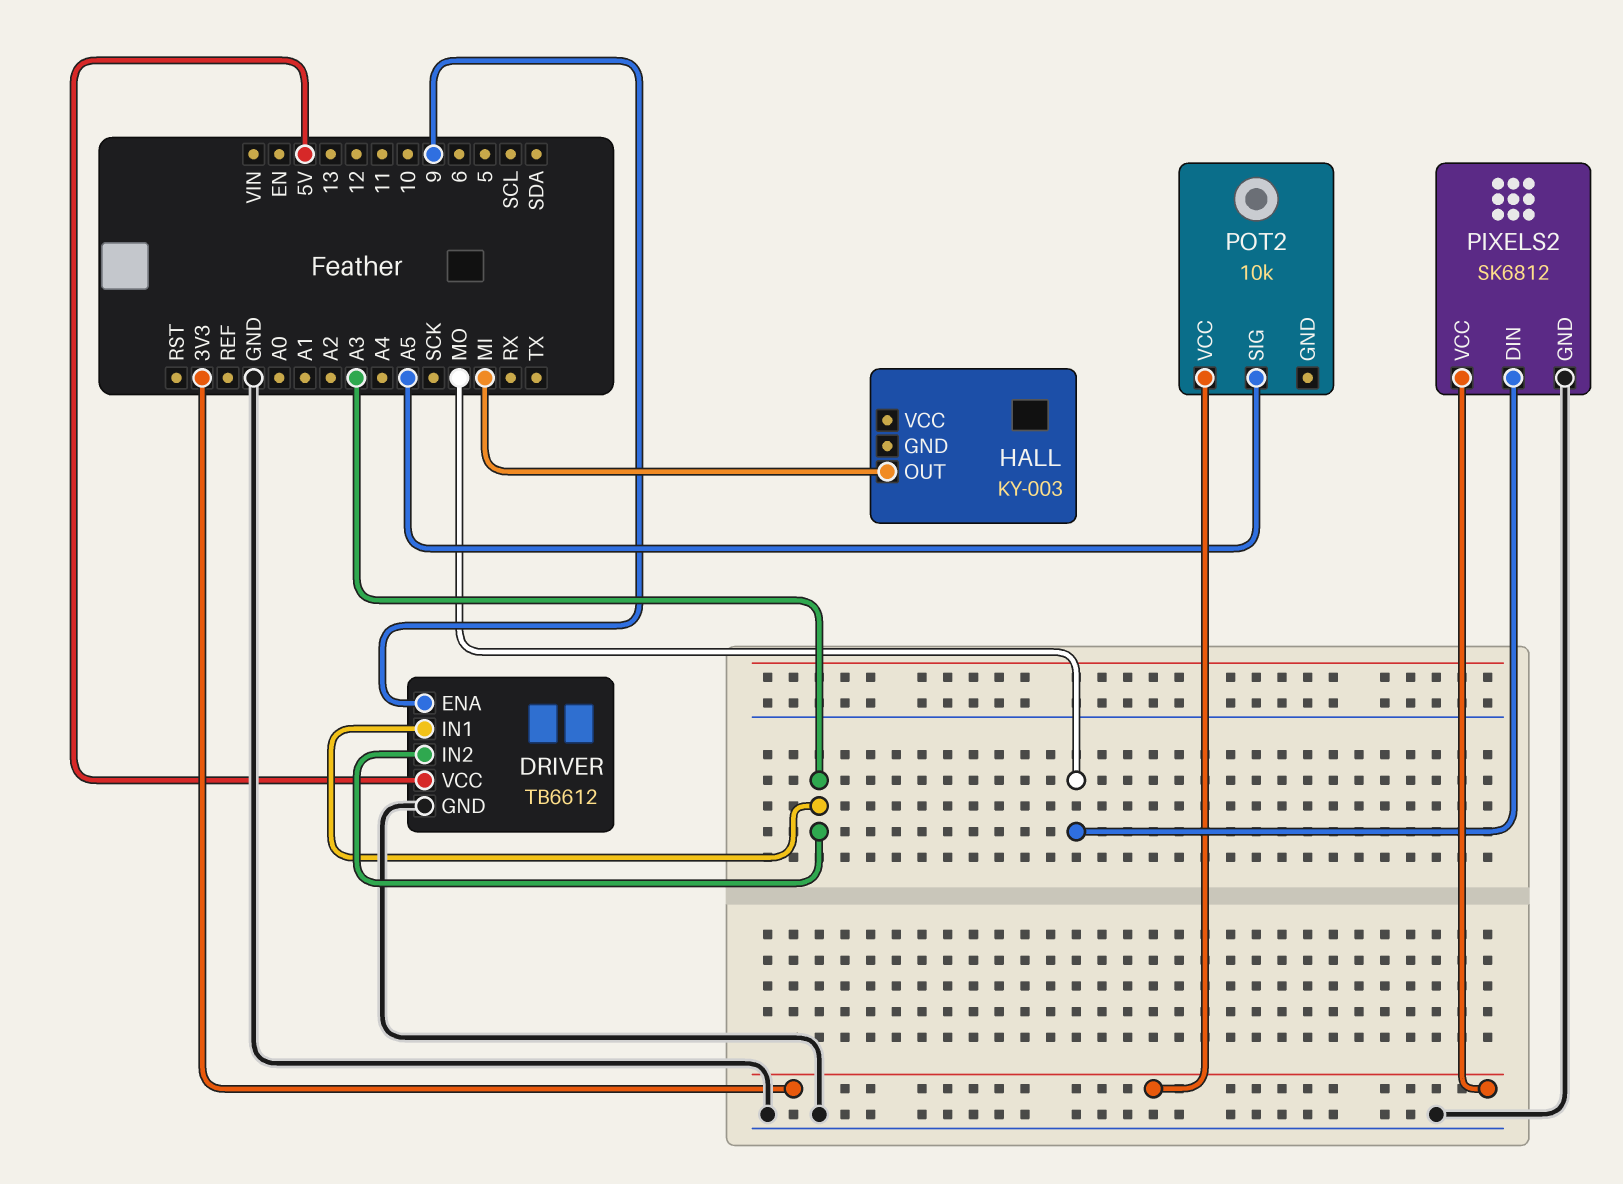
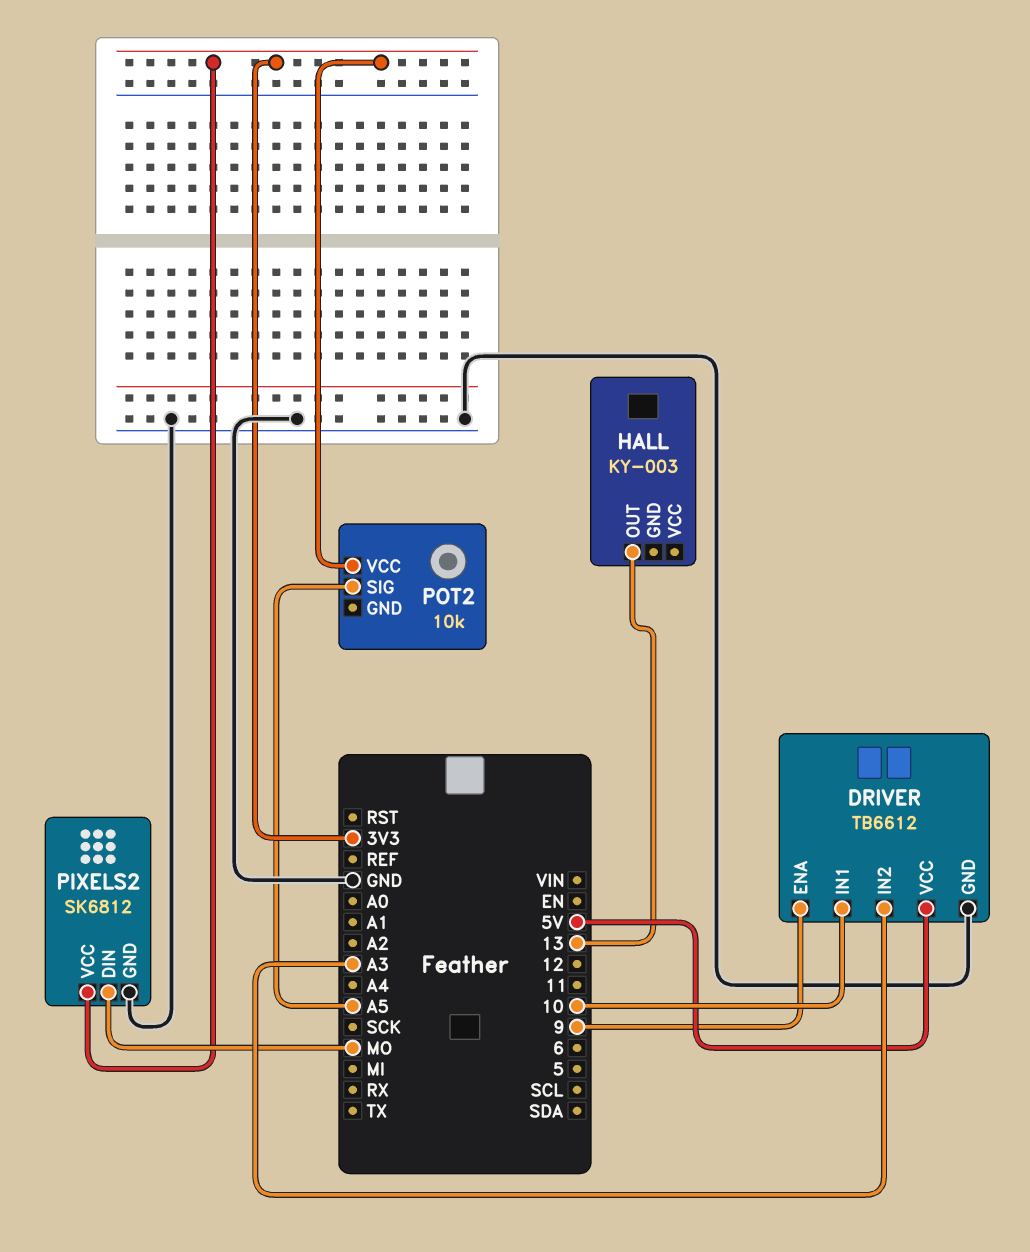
DRIVER pin IN1: A3 -> 10
HALL pin OUT: MI -> 13

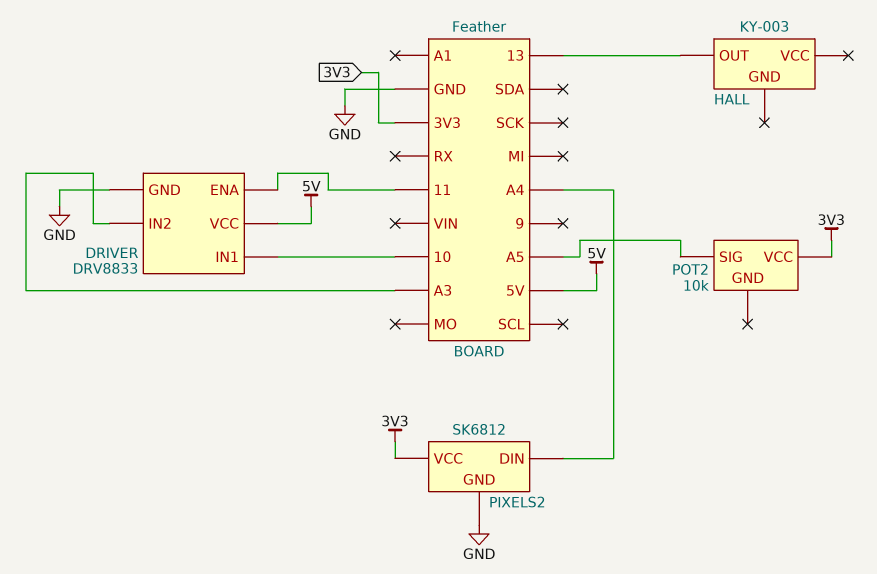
DRIVER: TB6612 -> DRV8833
DRIVER pin ENA: 9 -> 11
PIXELS2 pin DIN: MO -> A4

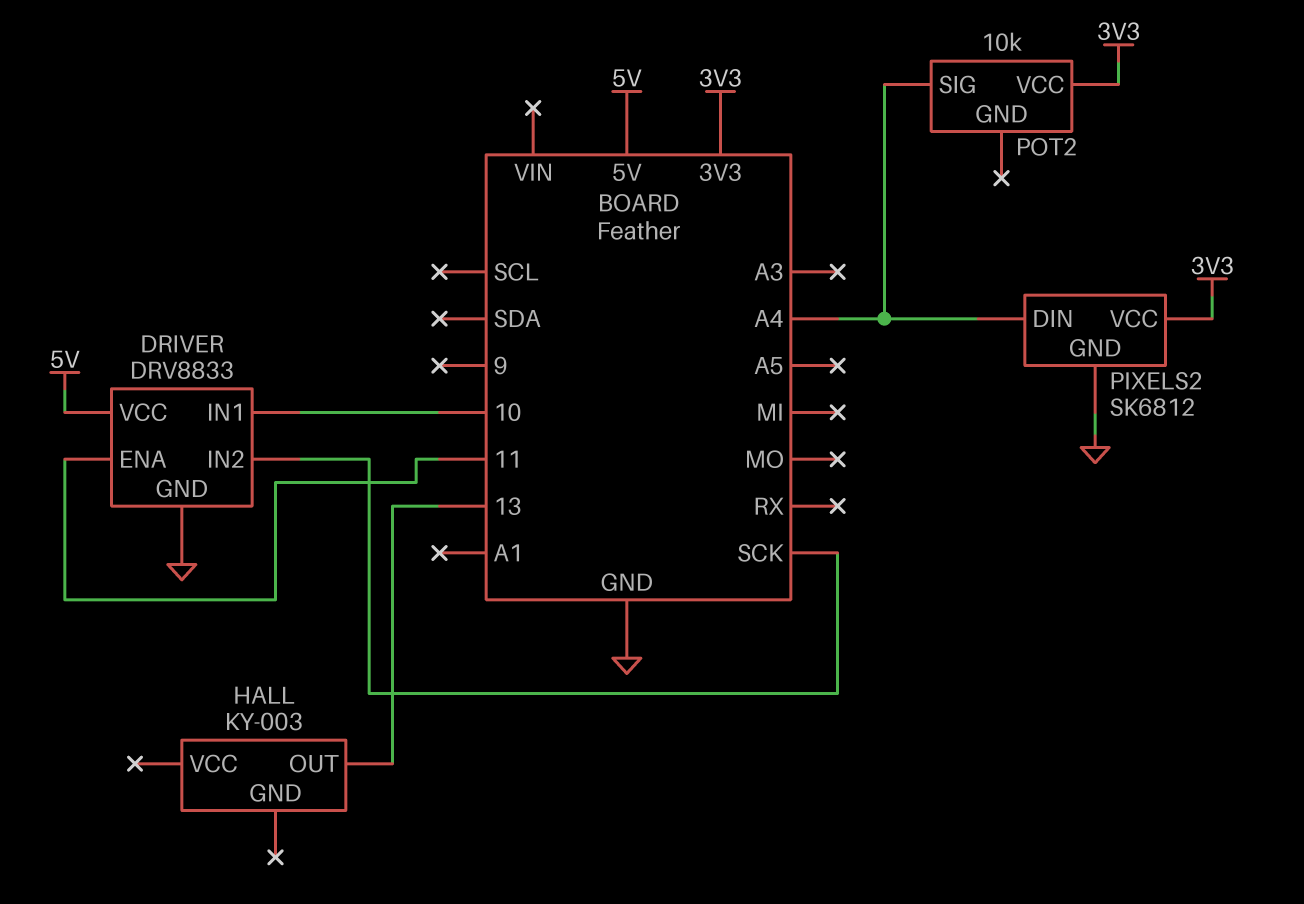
DRIVER pin IN2: A3 -> SCK
POT2 pin SIG: A5 -> A4

